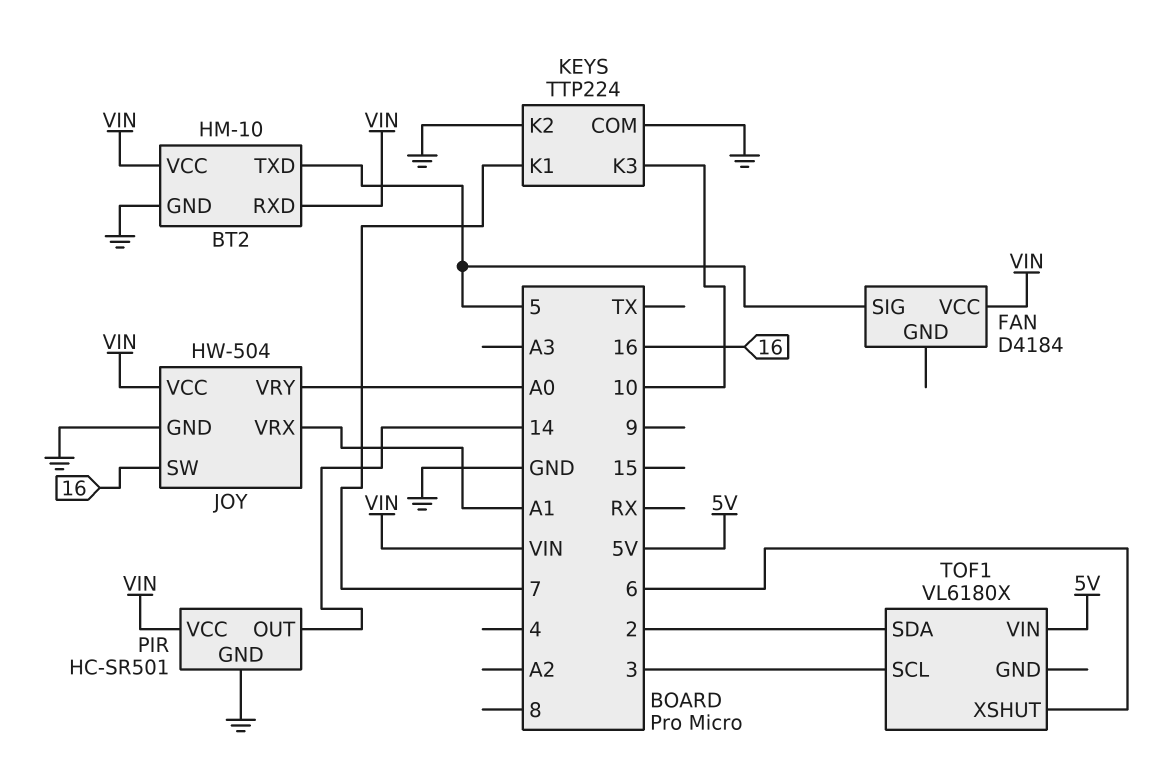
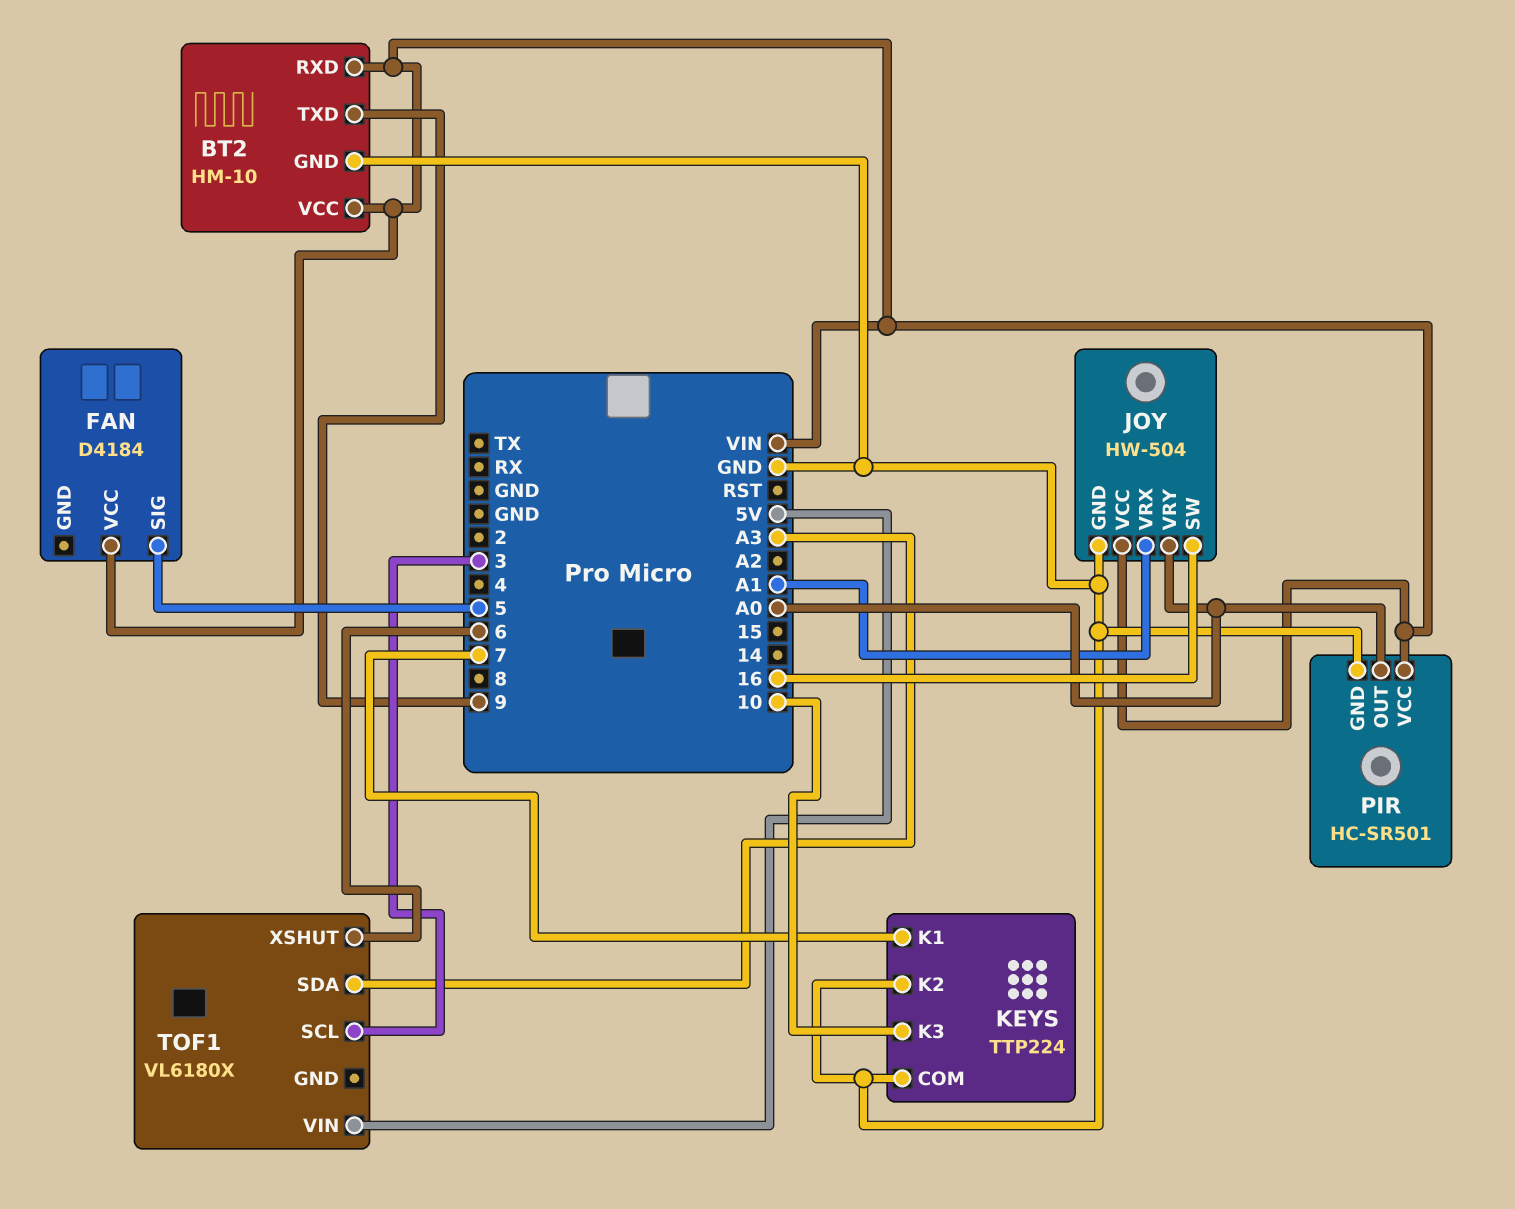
BT2 pin TXD: 5 -> 9
PIR pin OUT: 14 -> A0
TOF1 pin SDA: 2 -> A3

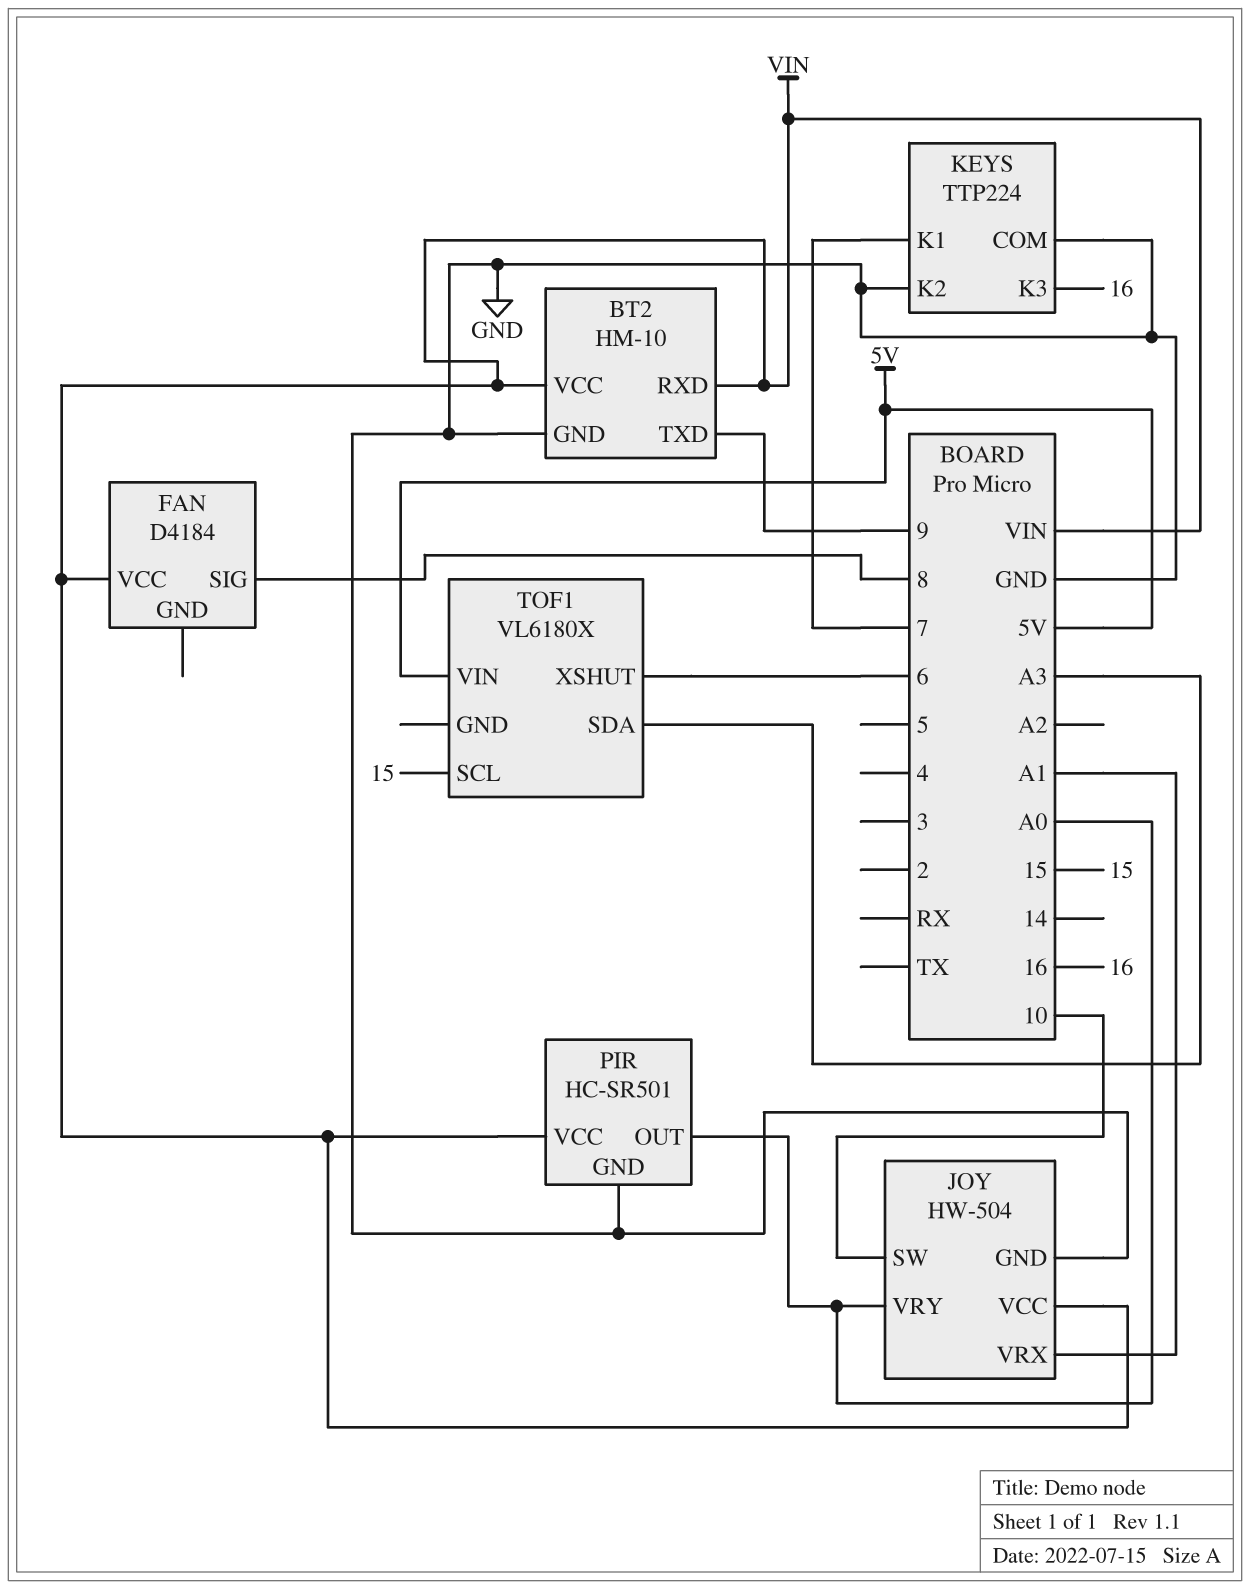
FAN pin SIG: 5 -> 8
JOY pin SW: 16 -> 10
KEYS pin K3: 10 -> 16
TOF1 pin SCL: 3 -> 15

